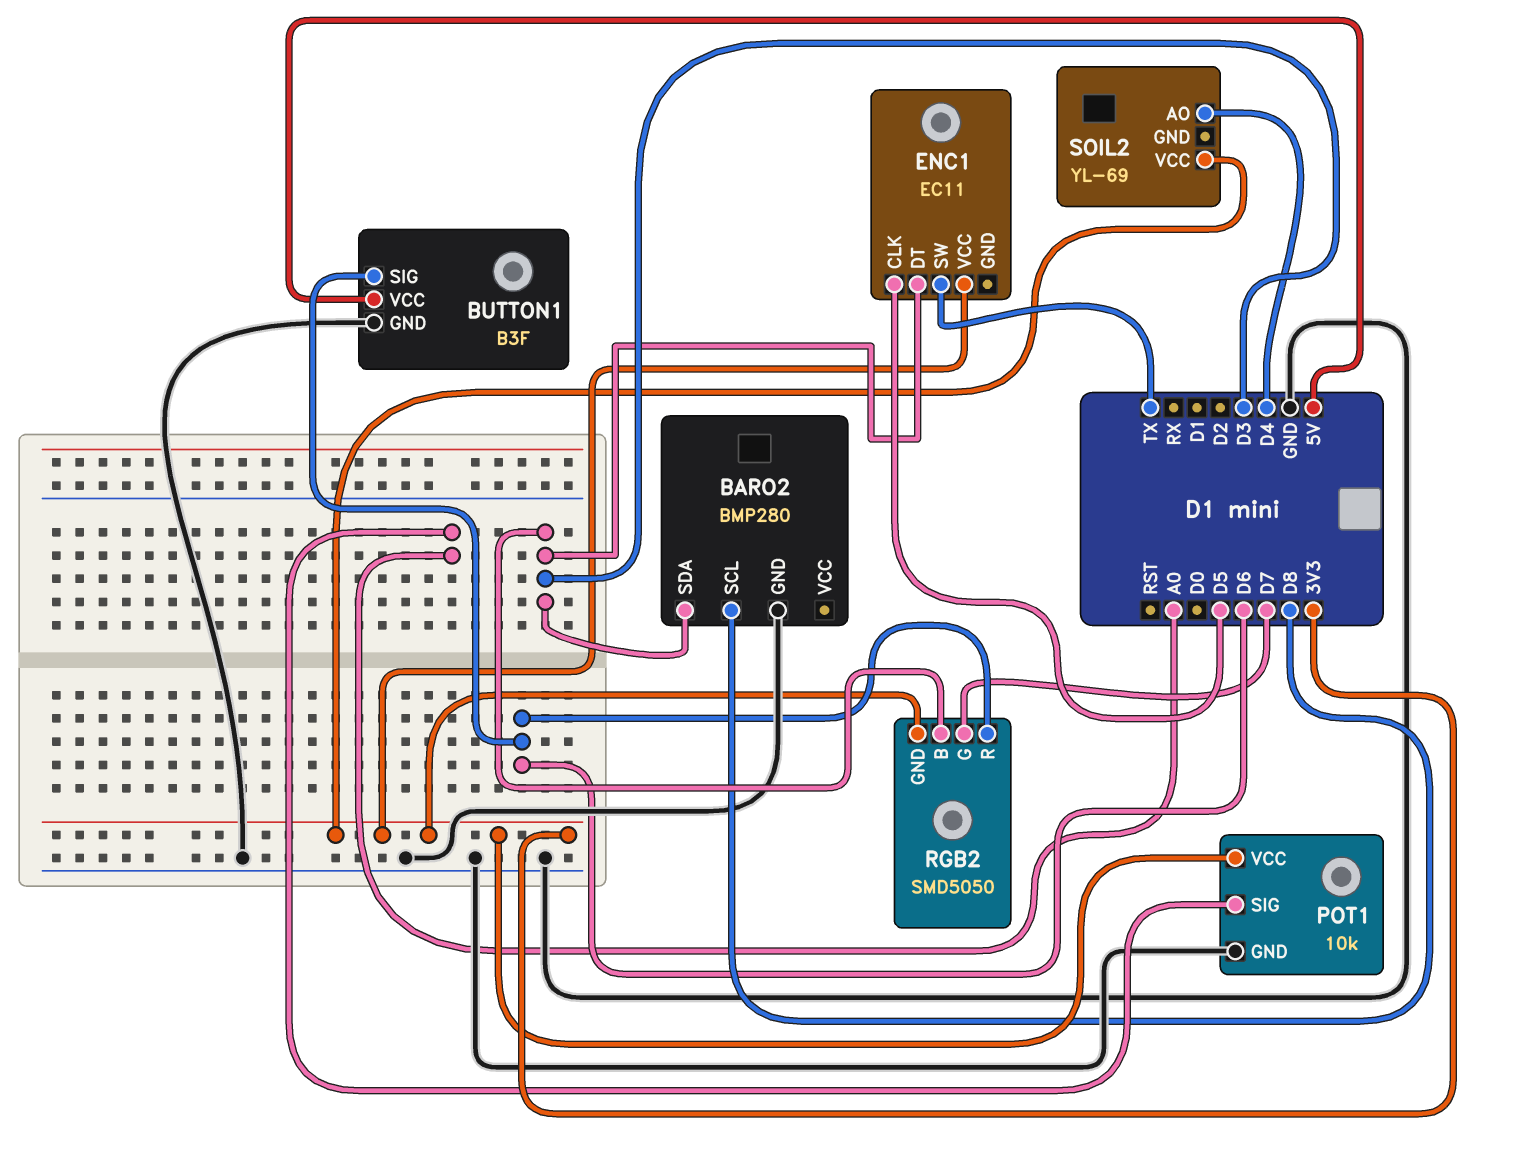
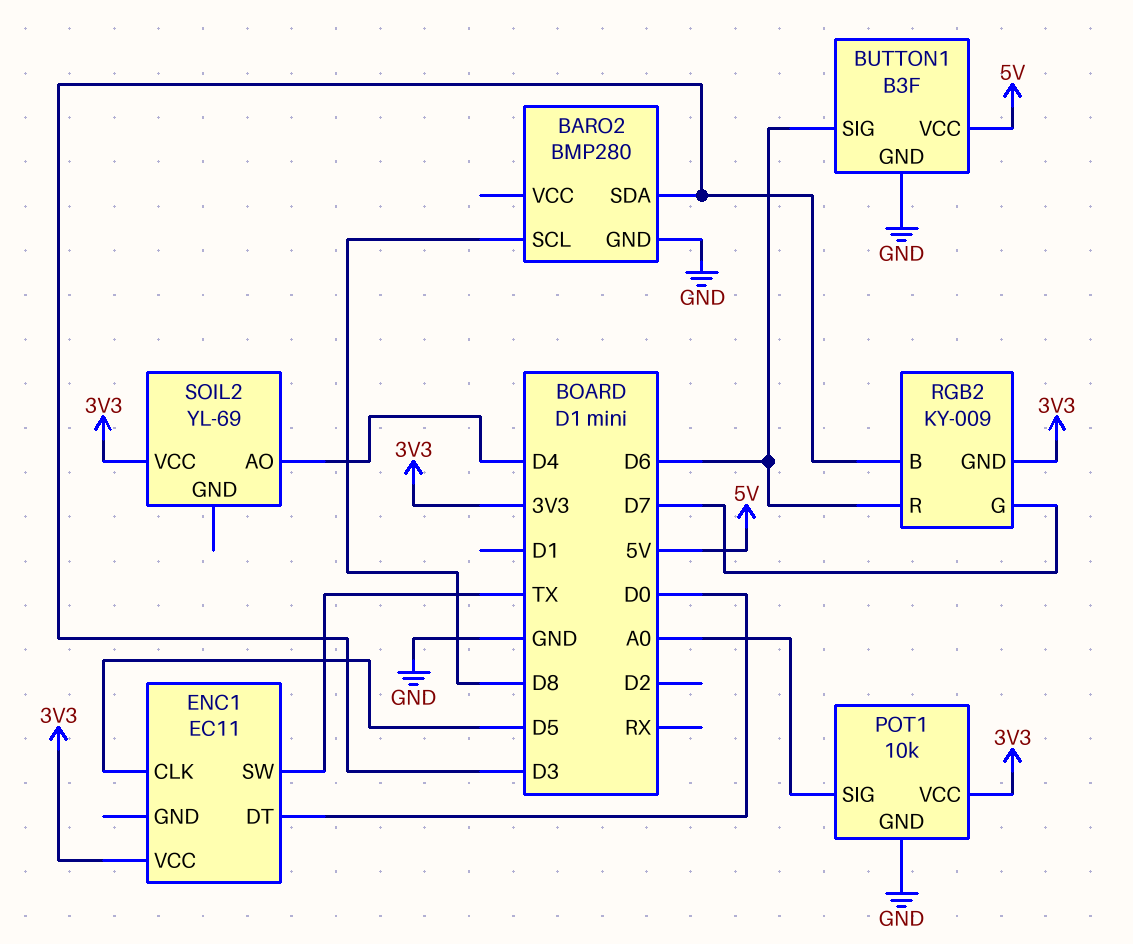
ENC1 pin DT: D3 -> D0
RGB2: SMD5050 -> KY-009

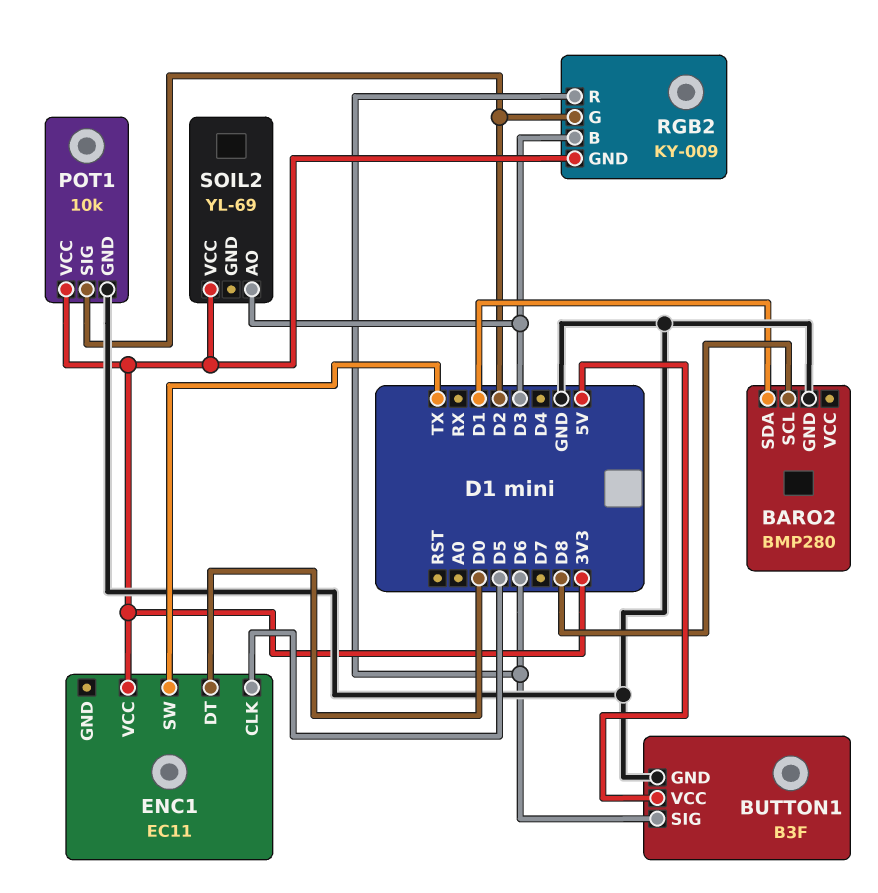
BARO2 pin SDA: D3 -> D1
POT1 pin SIG: A0 -> D2
RGB2 pin G: D7 -> D2
SOIL2 pin AO: D4 -> D3

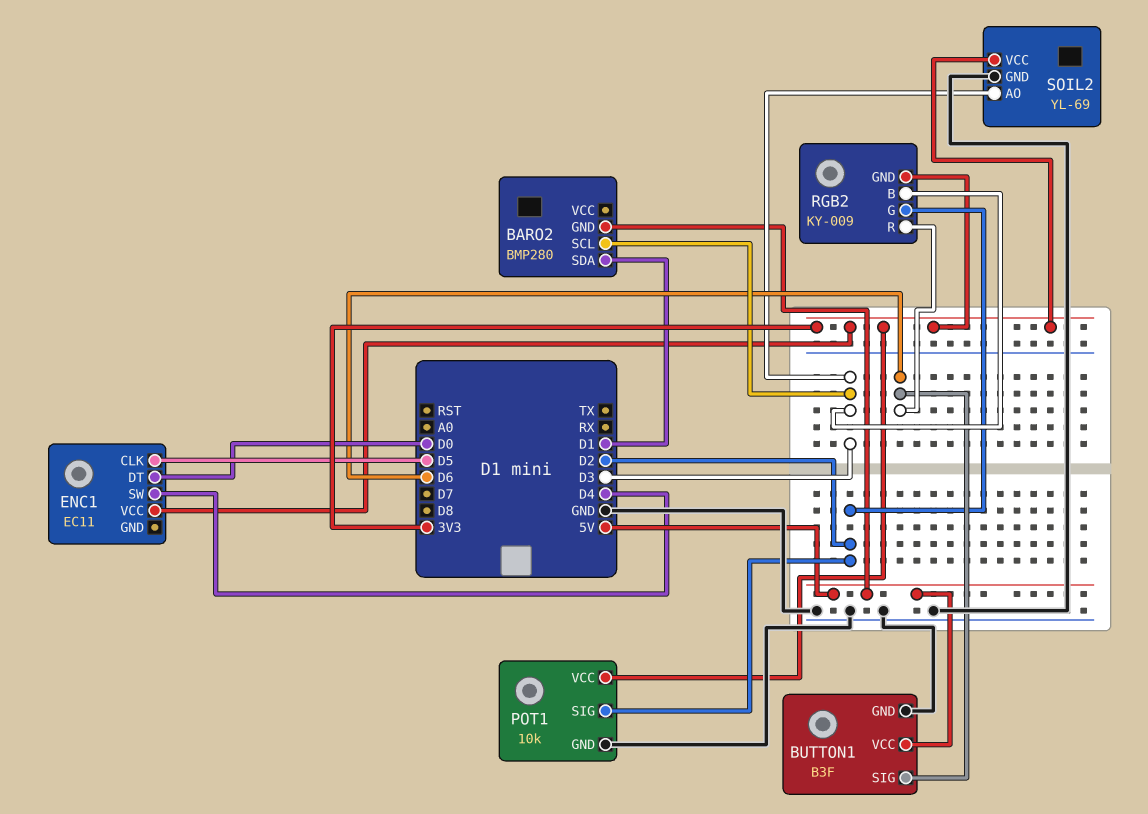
BARO2 pin GND: GND -> 5V
BARO2 pin SCL: D8 -> D3
ENC1 pin SW: TX -> D4
SOIL2 pin GND: none -> GND

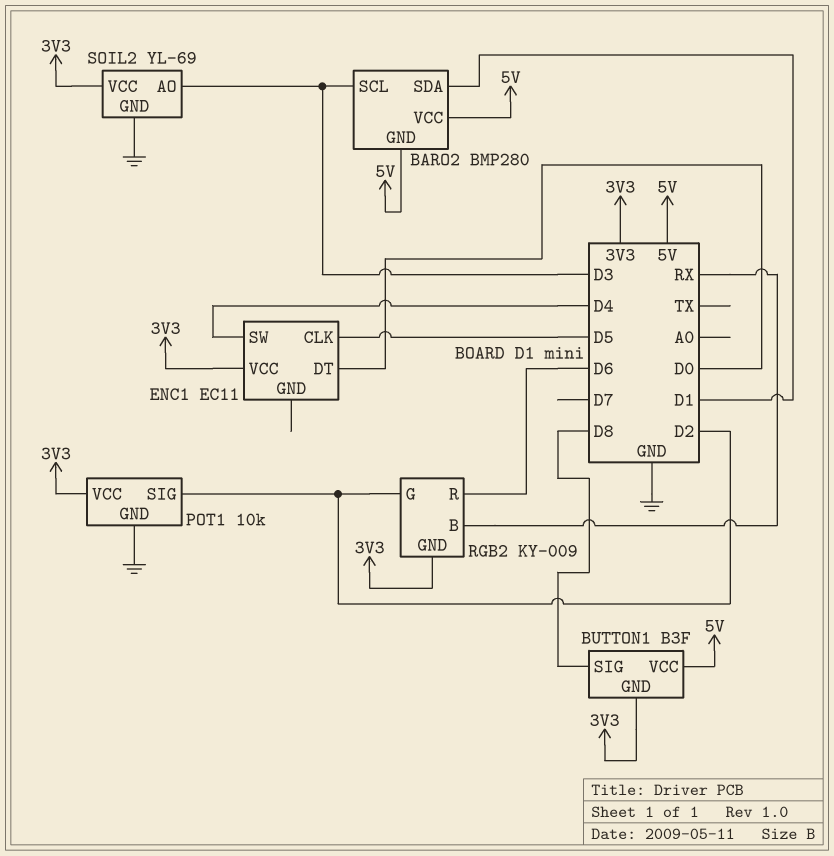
BARO2 pin VCC: none -> 5V
BUTTON1 pin GND: GND -> 3V3
BUTTON1 pin SIG: D6 -> D8
RGB2 pin B: D3 -> RX

